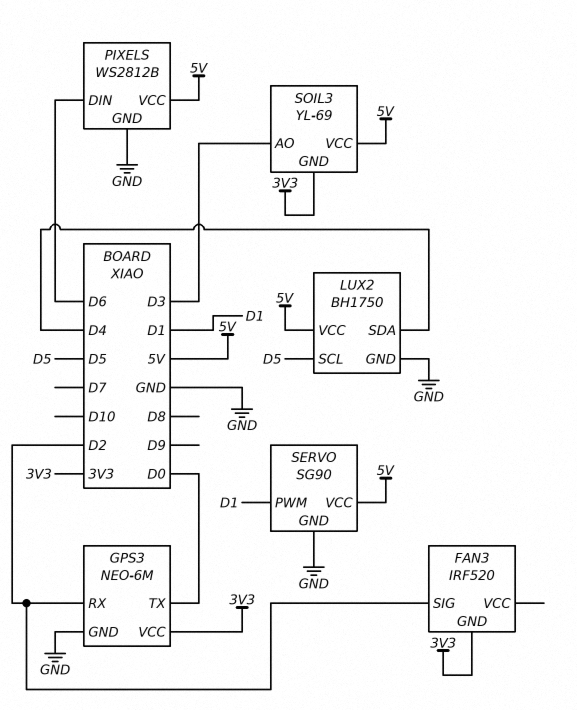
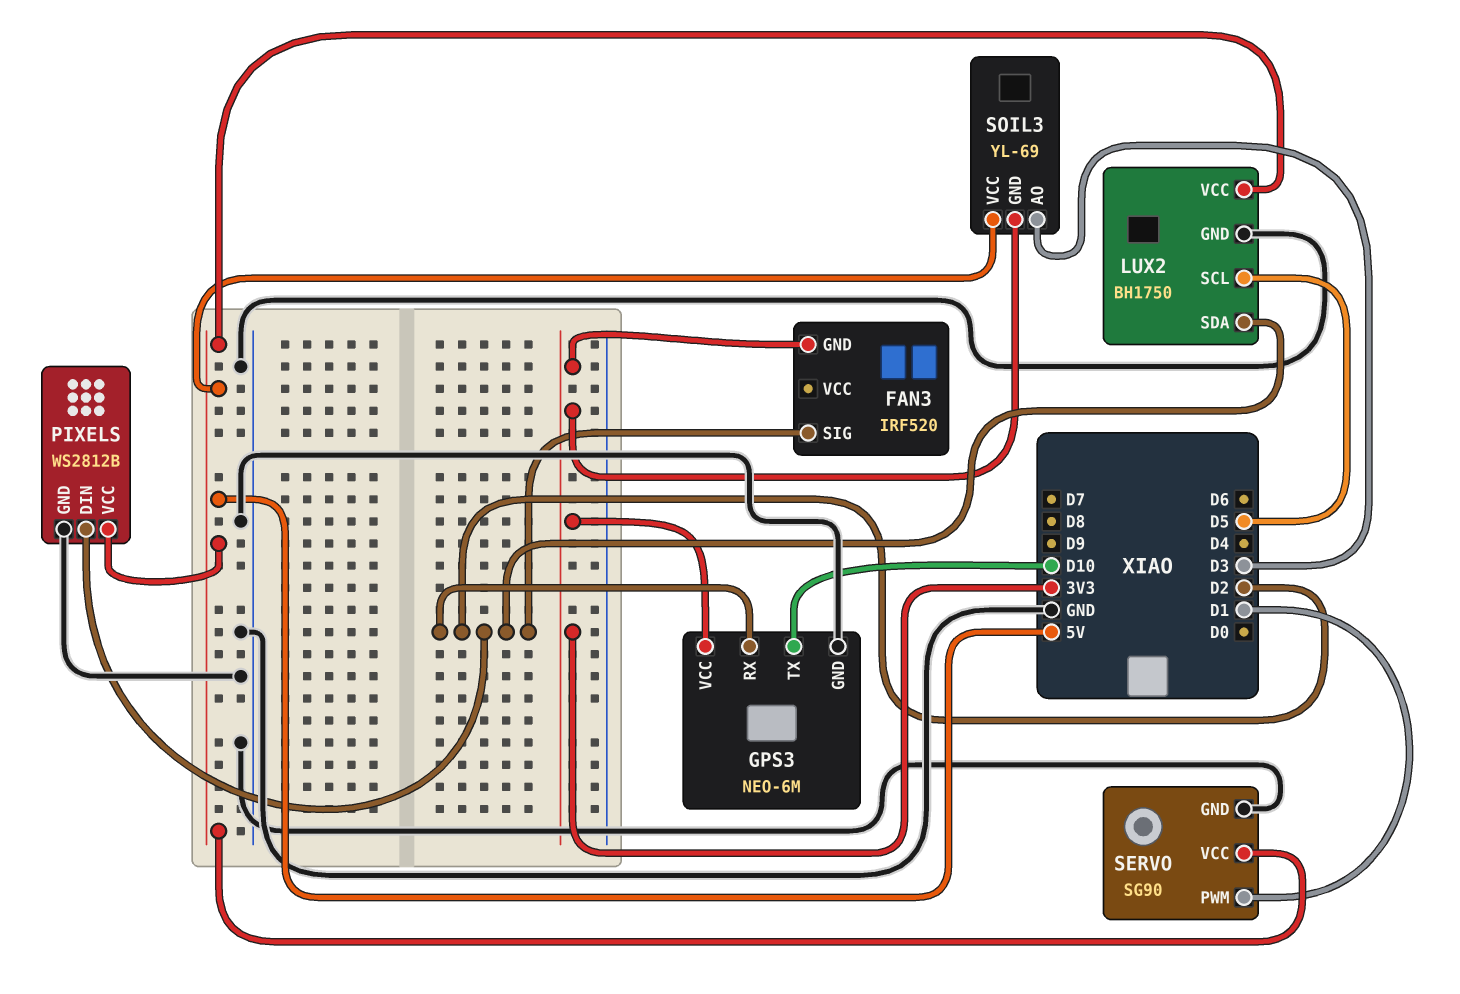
GPS3 pin TX: D0 -> D10
LUX2 pin SDA: D4 -> D2
PIXELS pin DIN: D6 -> D2

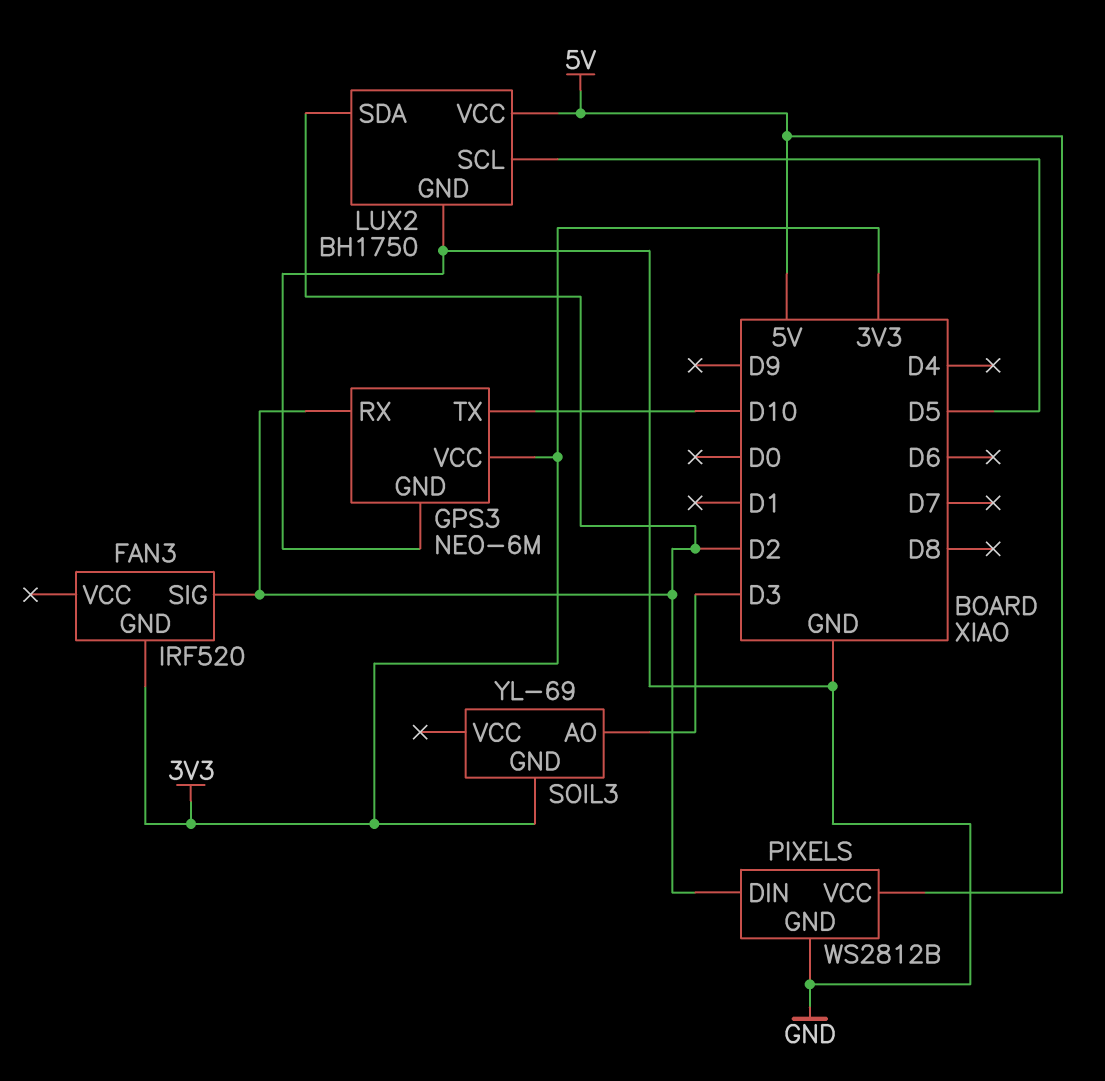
SERVO: SG90 -> none
SERVO pin GND: GND -> none
SERVO pin PWM: D1 -> none
SERVO pin VCC: 5V -> none
SOIL3 pin VCC: 5V -> none

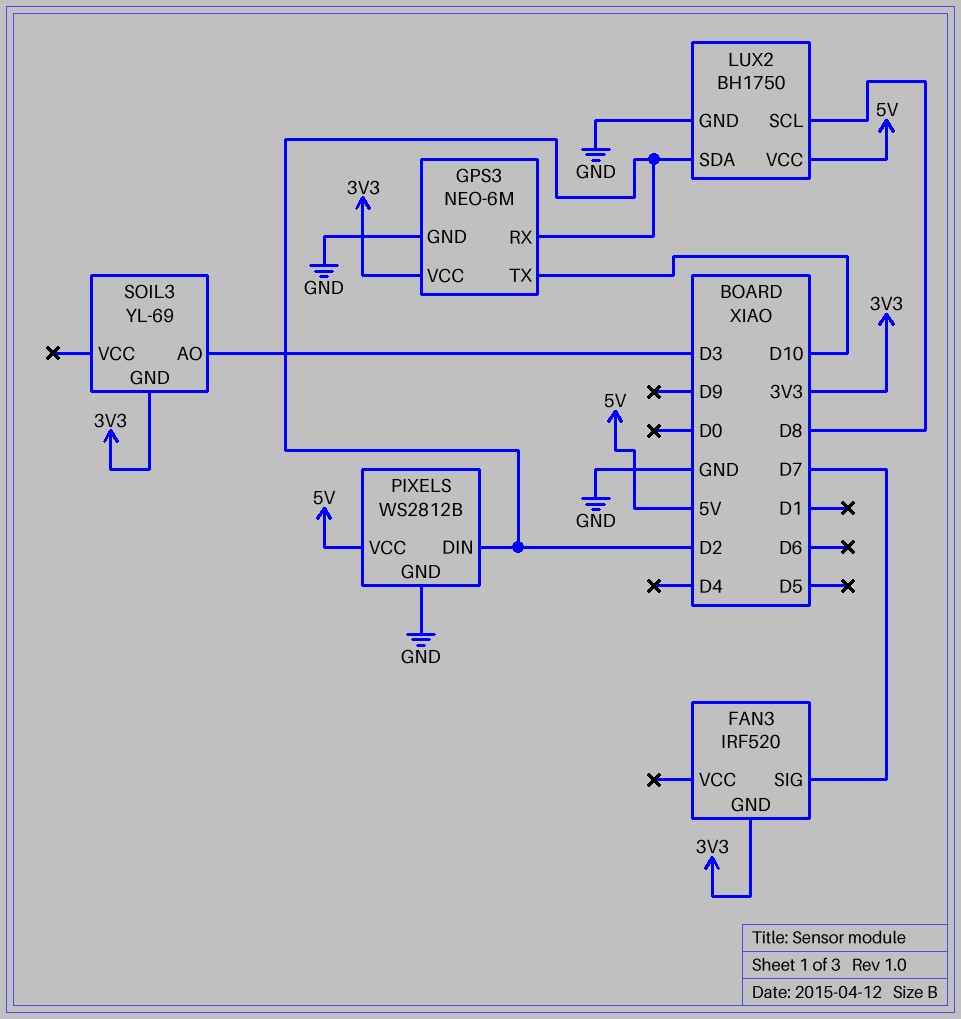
FAN3 pin SIG: D2 -> D7
LUX2 pin SCL: D5 -> D8

